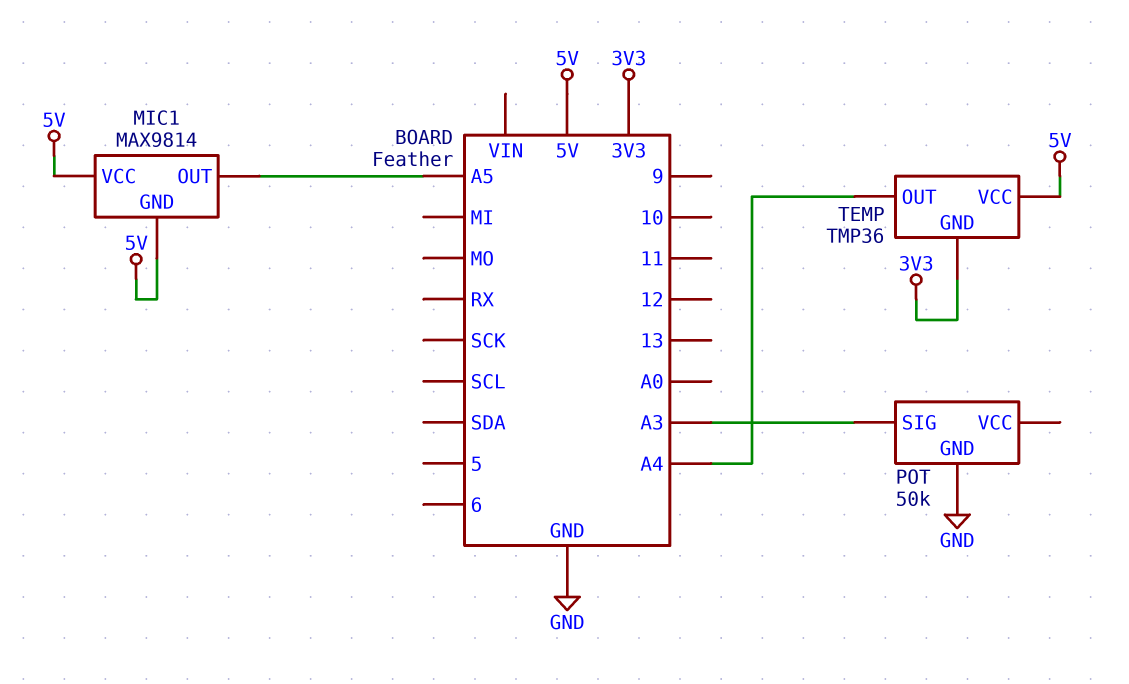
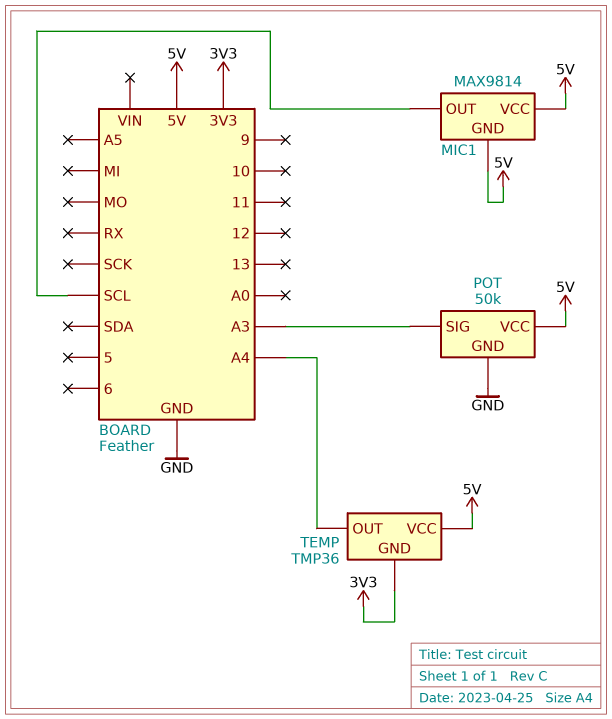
MIC1 pin OUT: A5 -> SCL
POT pin VCC: none -> 5V

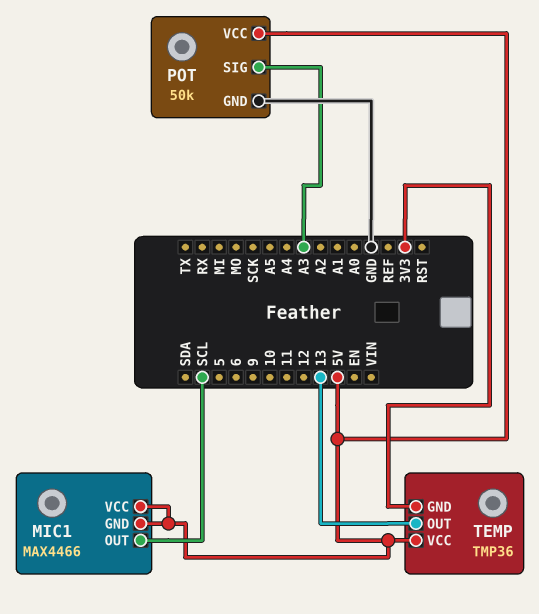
MIC1: MAX9814 -> MAX4466
TEMP pin OUT: A4 -> 13

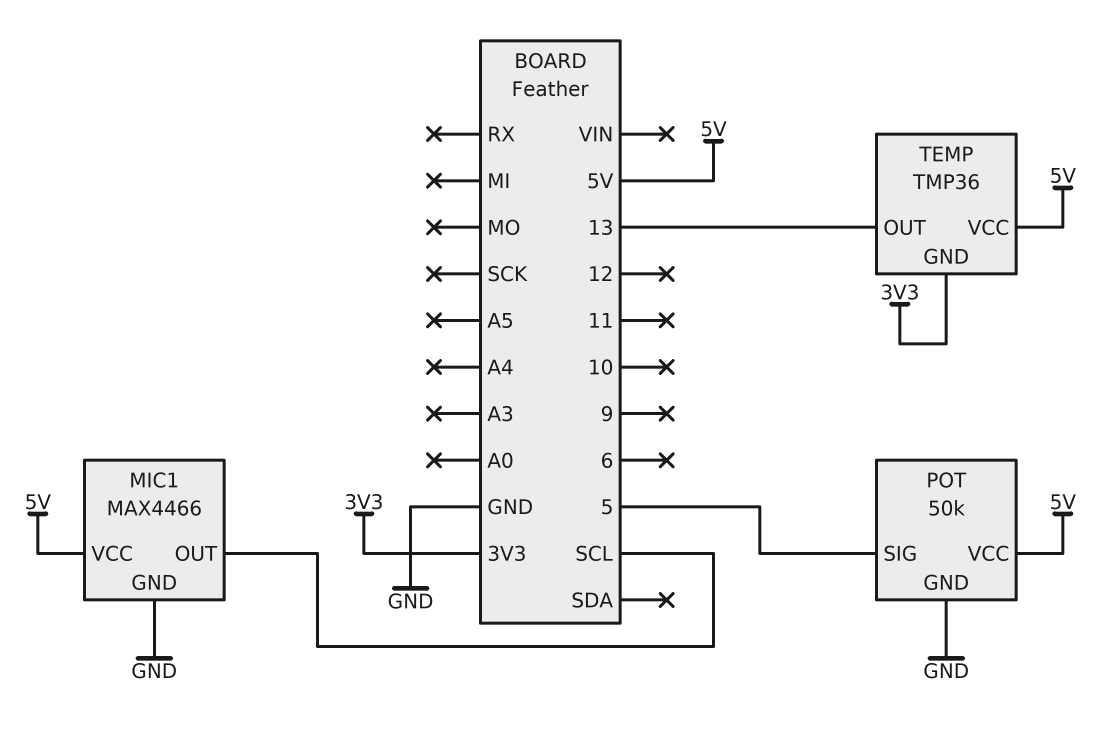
MIC1 pin GND: 5V -> GND
POT pin SIG: A3 -> 5

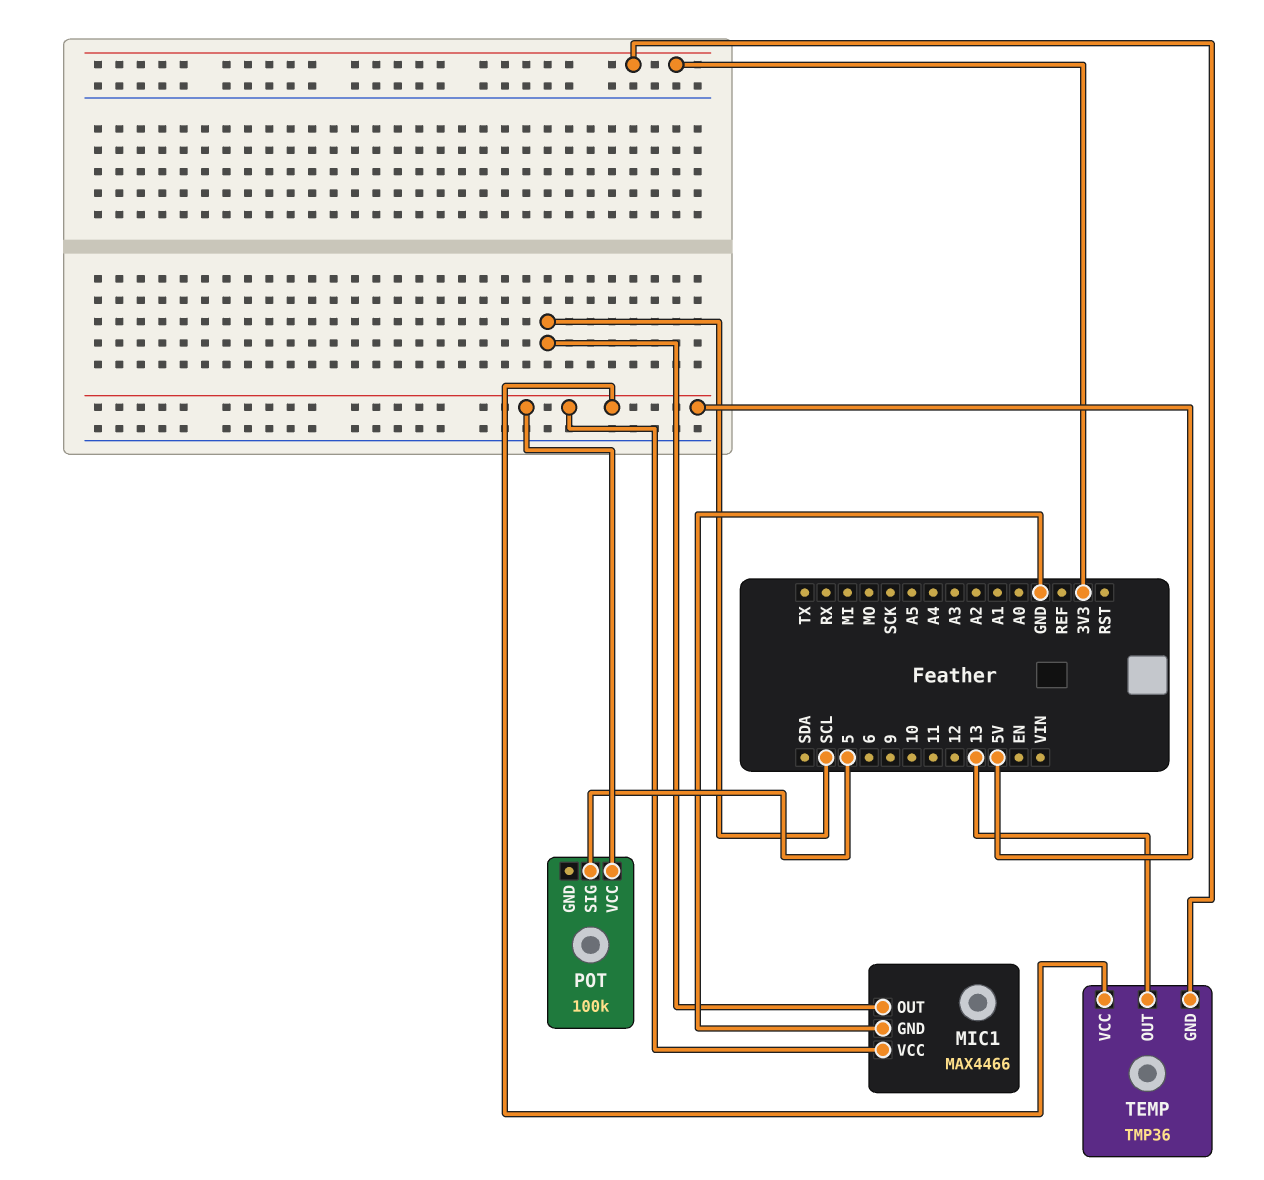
POT: 50k -> 100k
POT pin GND: GND -> none

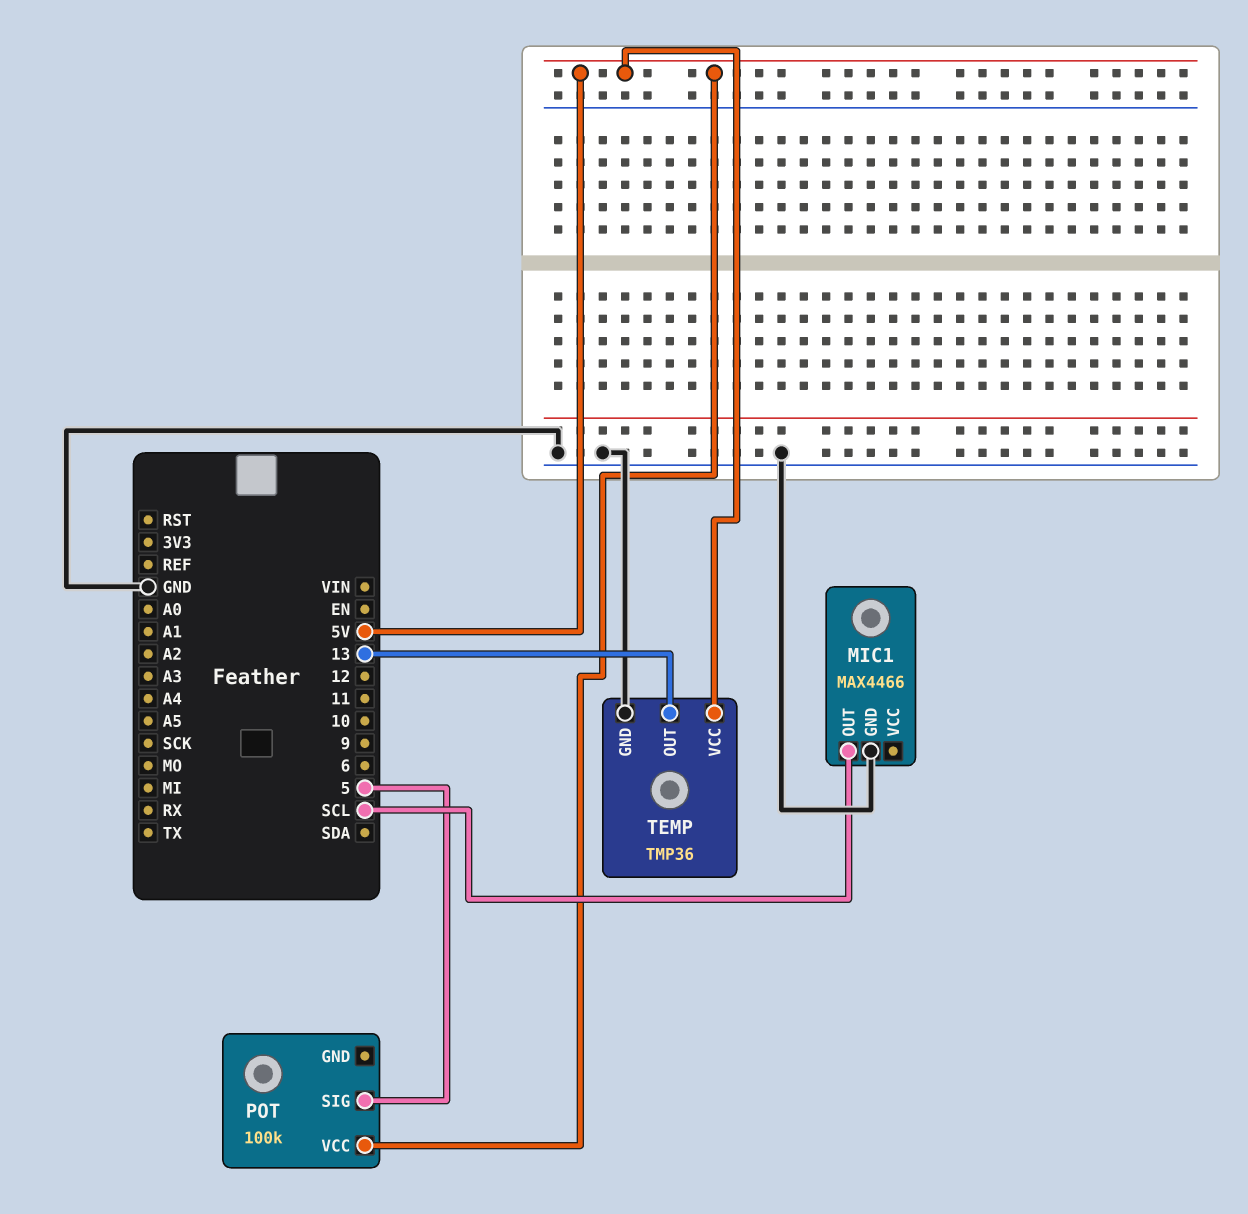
MIC1 pin VCC: 5V -> none
TEMP pin GND: 3V3 -> GND

